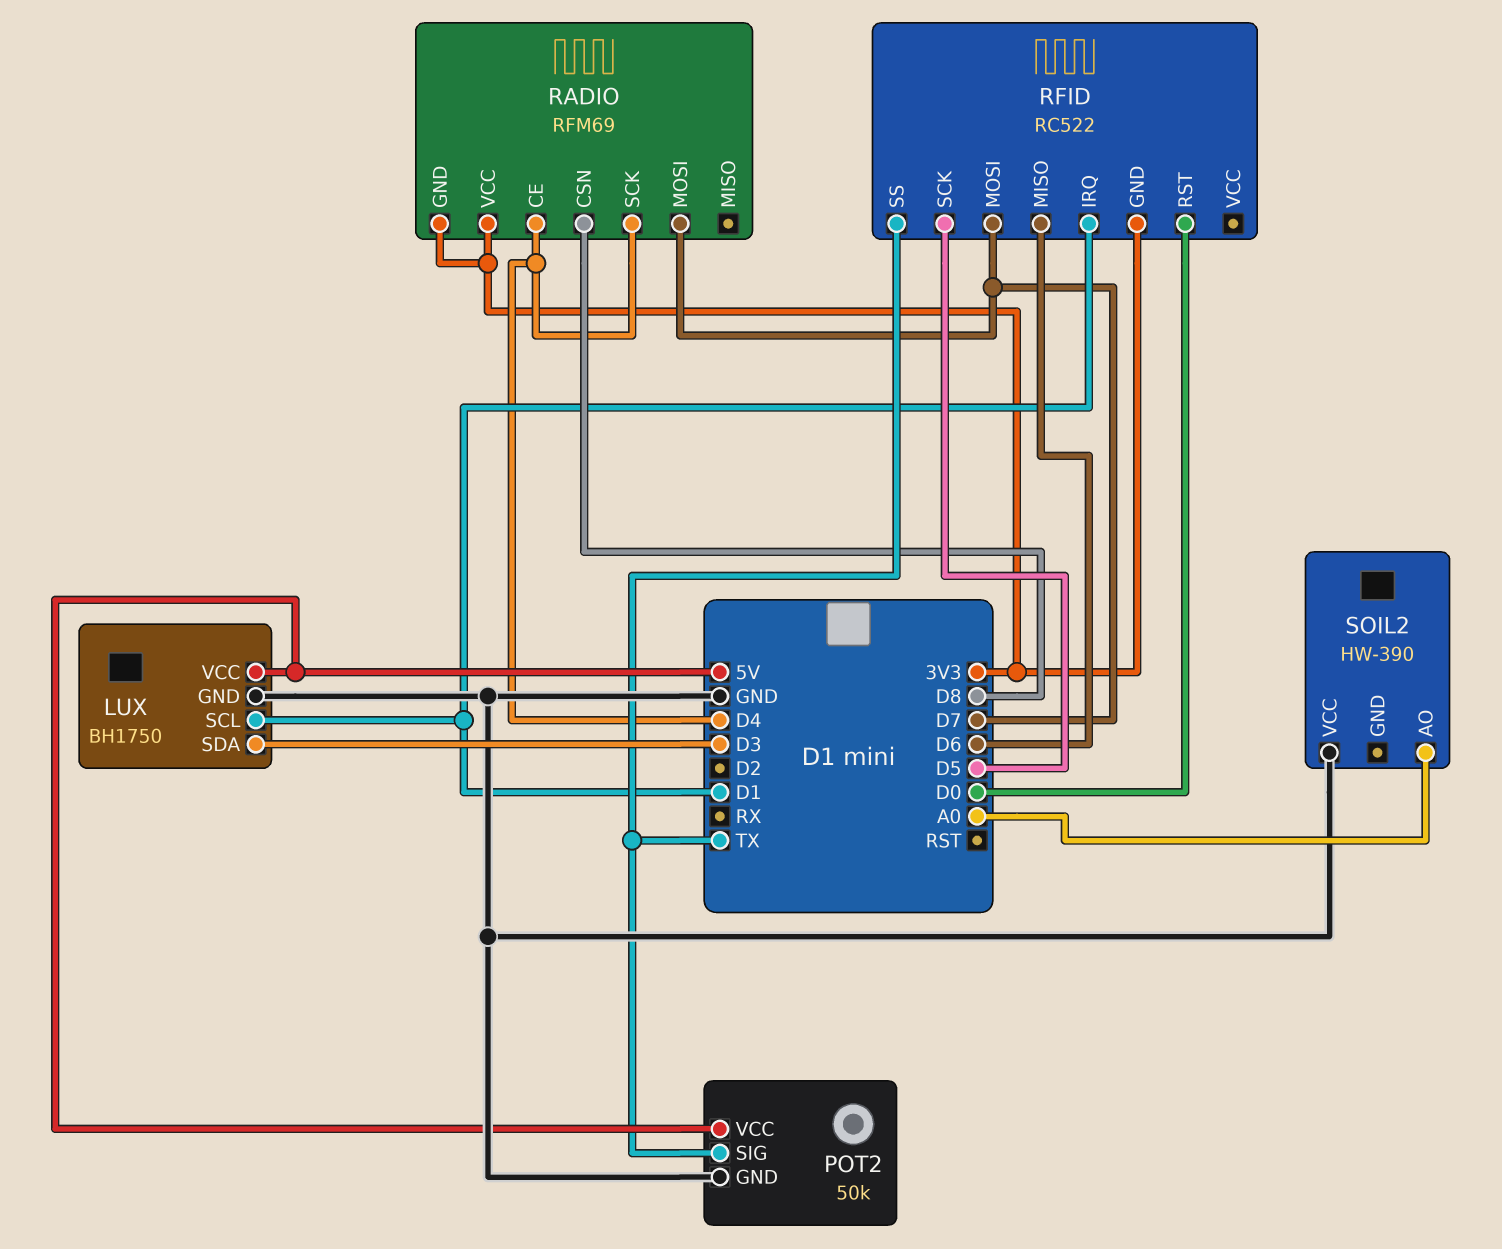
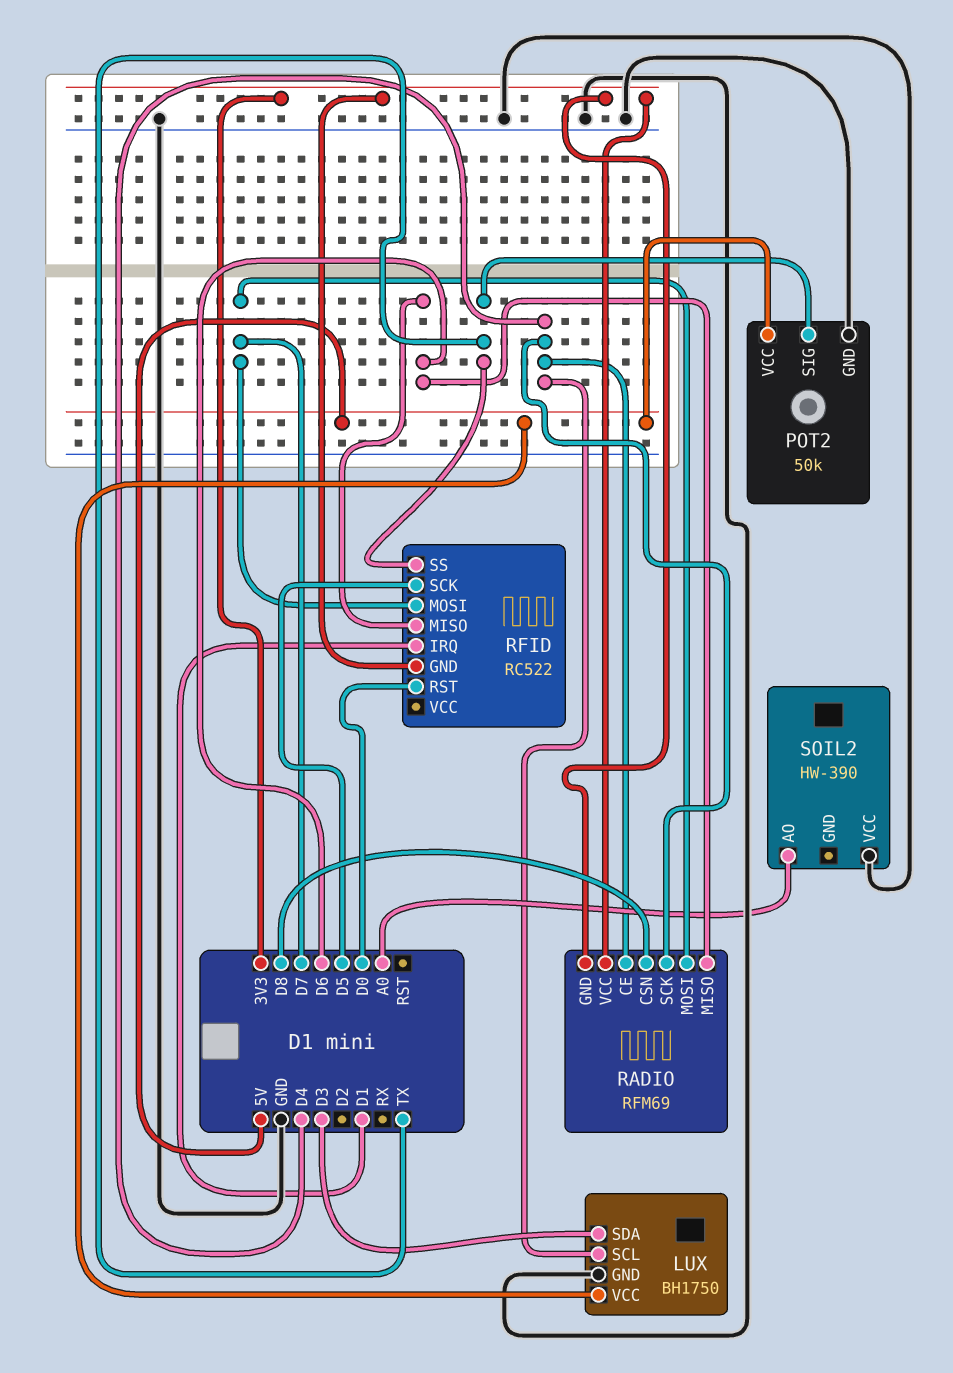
LUX pin SCL: D1 -> D4
RADIO pin MISO: none -> D6

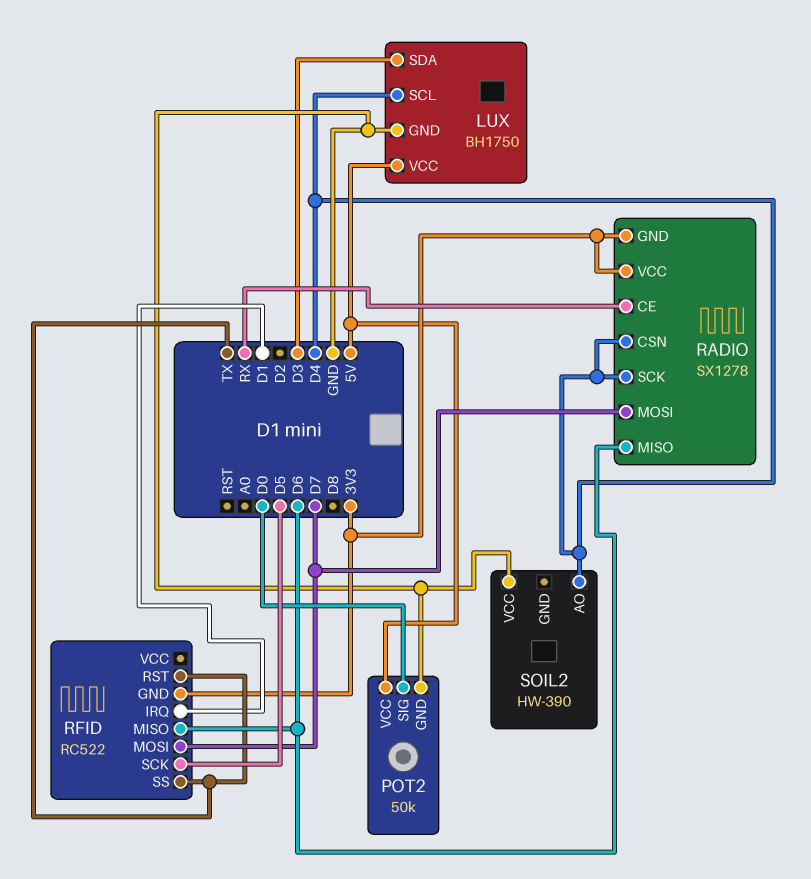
POT2 pin SIG: TX -> D0
RADIO: RFM69 -> SX1278
RADIO pin CE: D4 -> RX
RADIO pin CSN: D8 -> D4
RFID pin RST: D0 -> TX
SOIL2 pin AO: A0 -> D4

